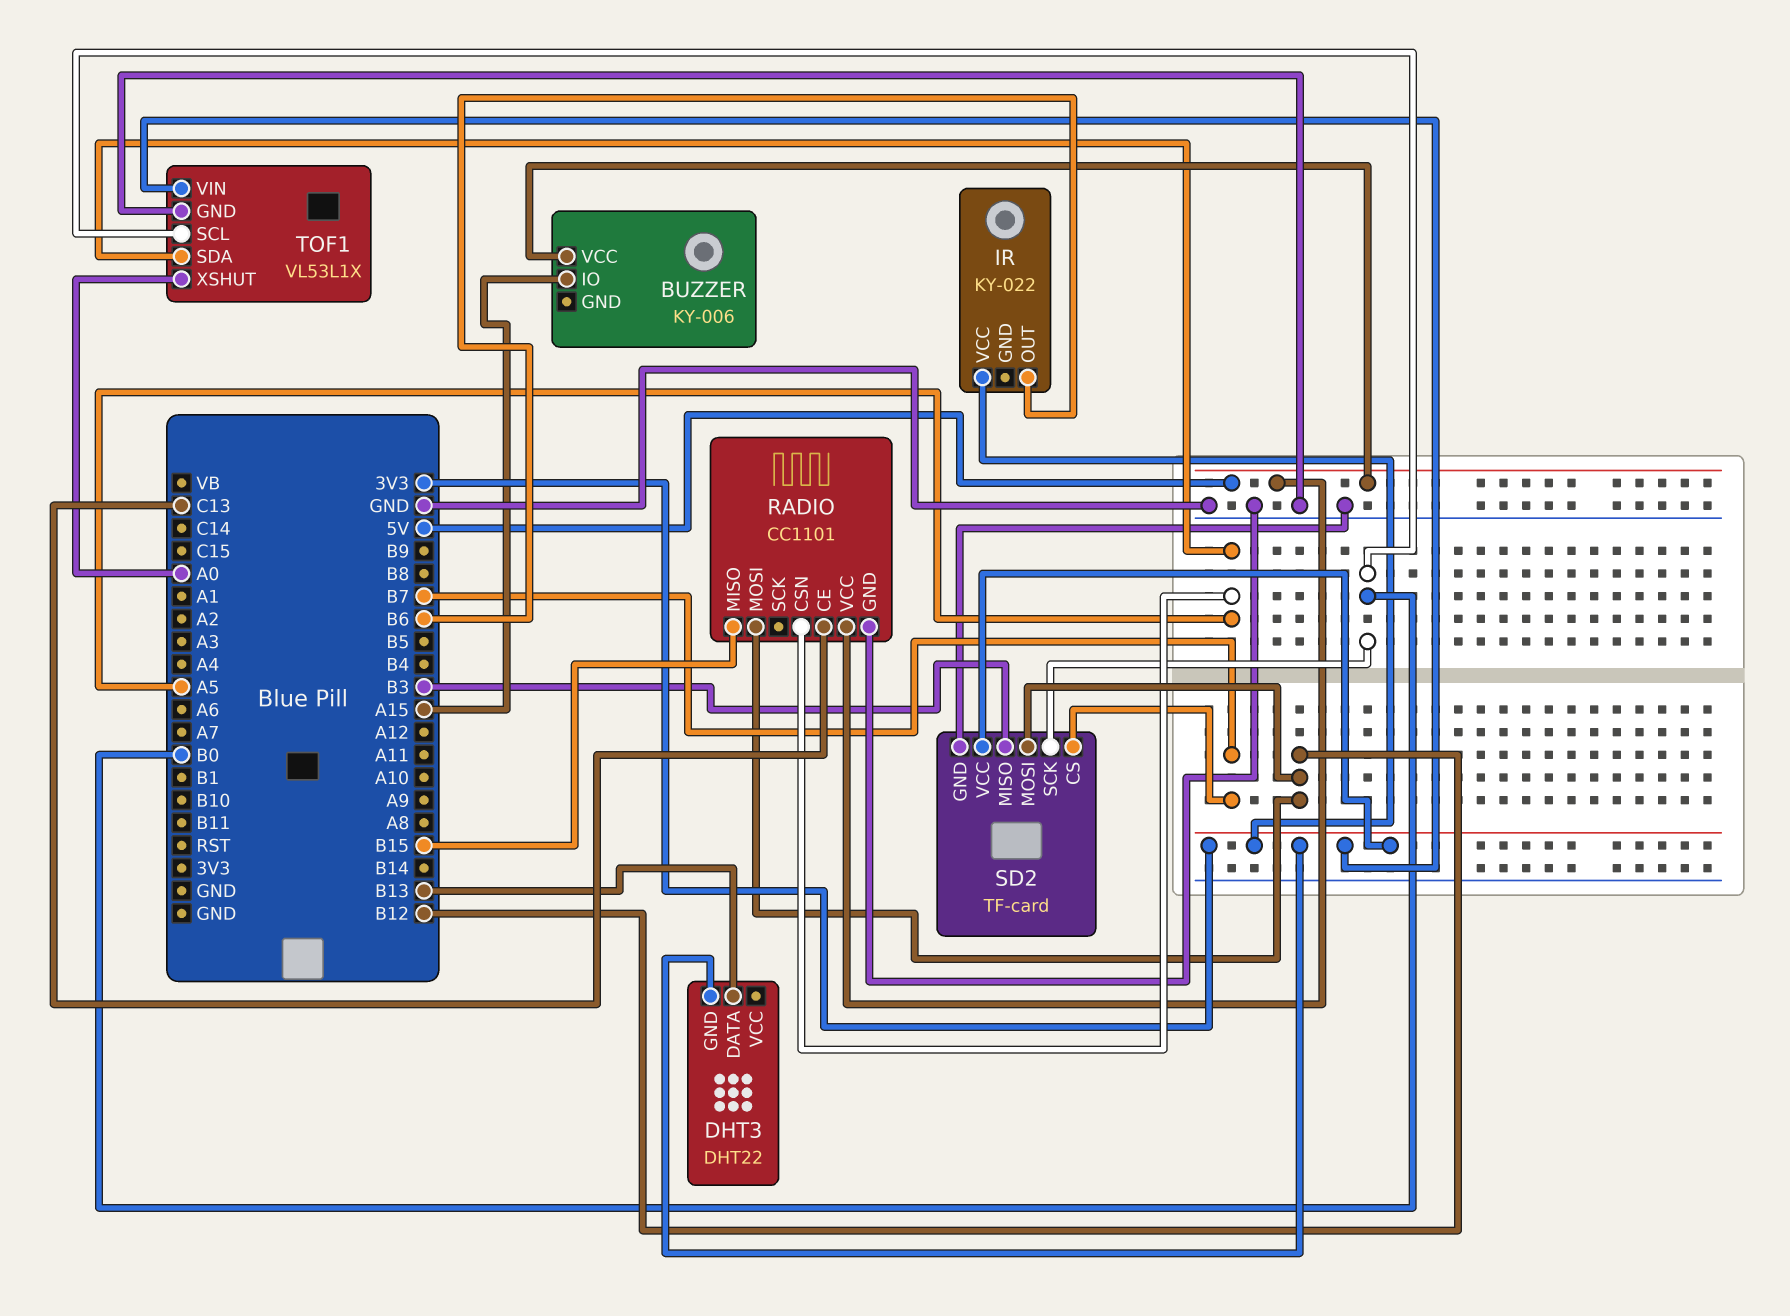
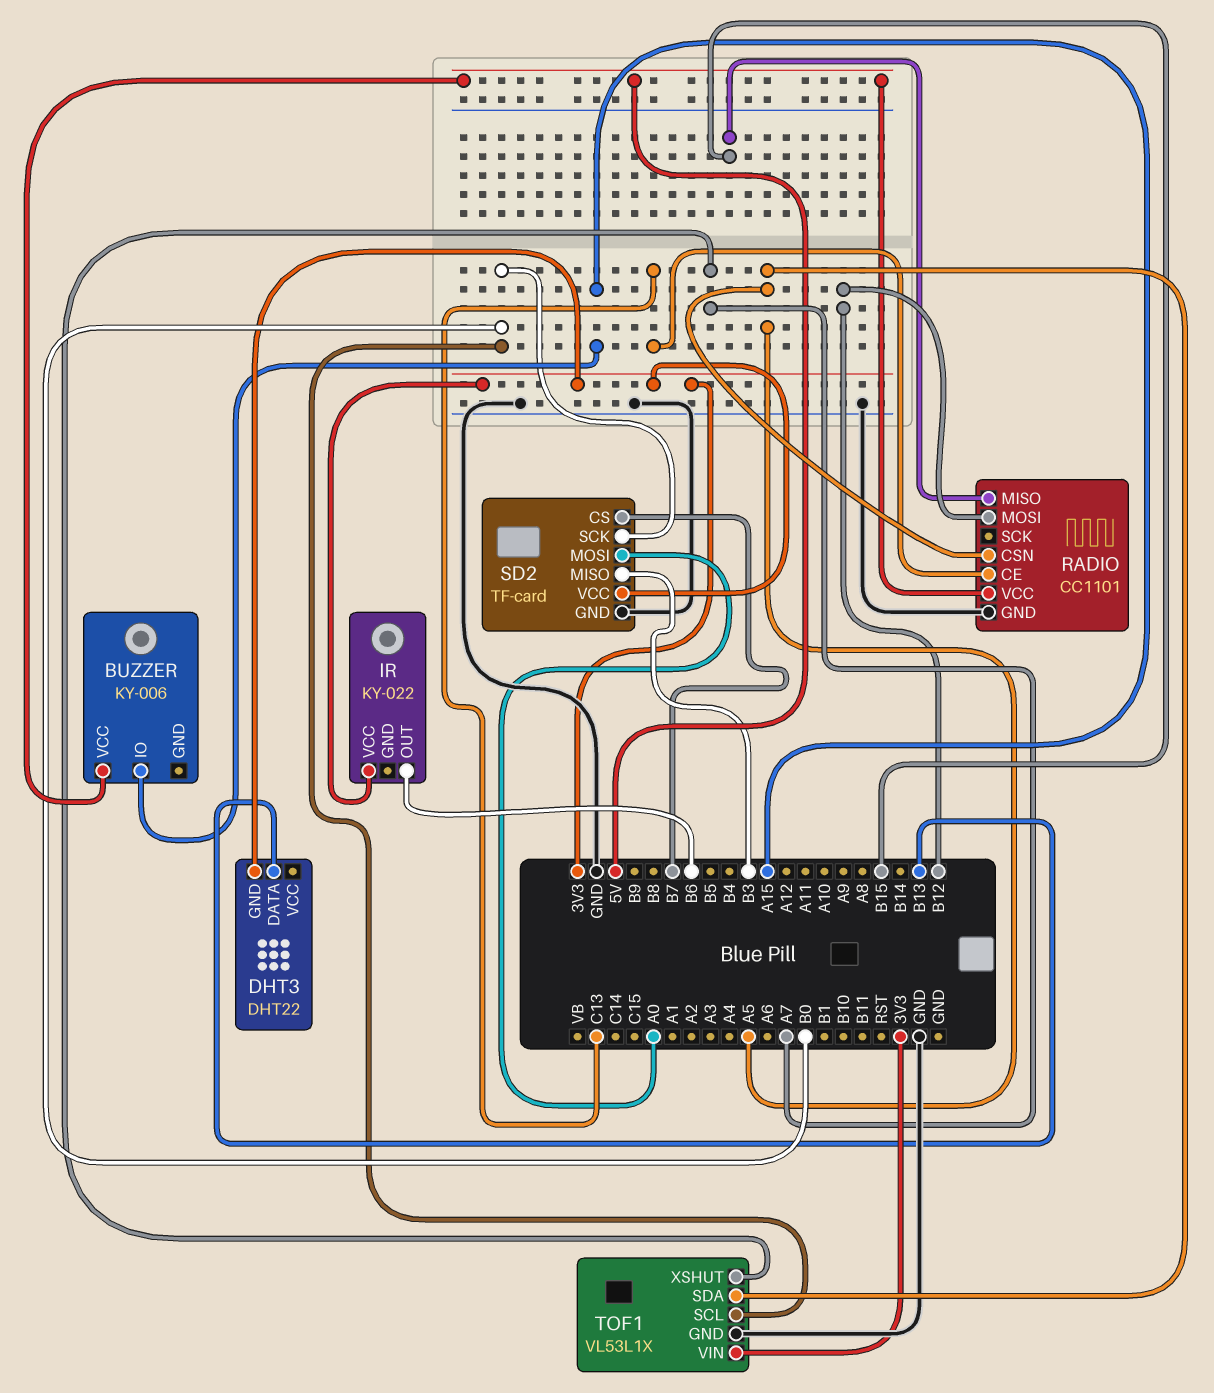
SD2 pin MOSI: B12 -> A0
TOF1 pin XSHUT: A0 -> A7

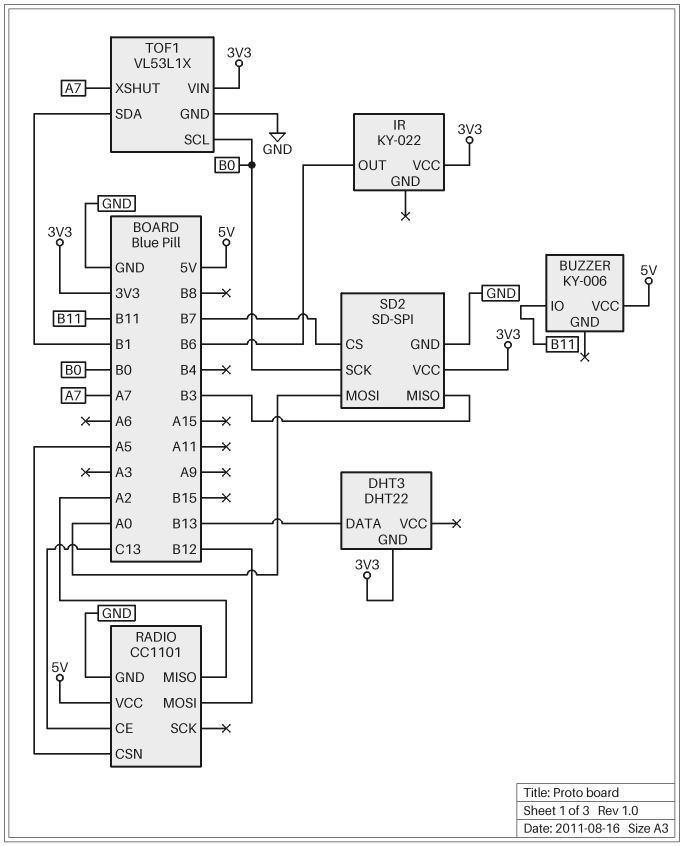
BUZZER pin IO: A15 -> B11
RADIO pin MISO: B15 -> A2
SD2: TF-card -> SD-SPI
TOF1 pin SDA: A5 -> B1

